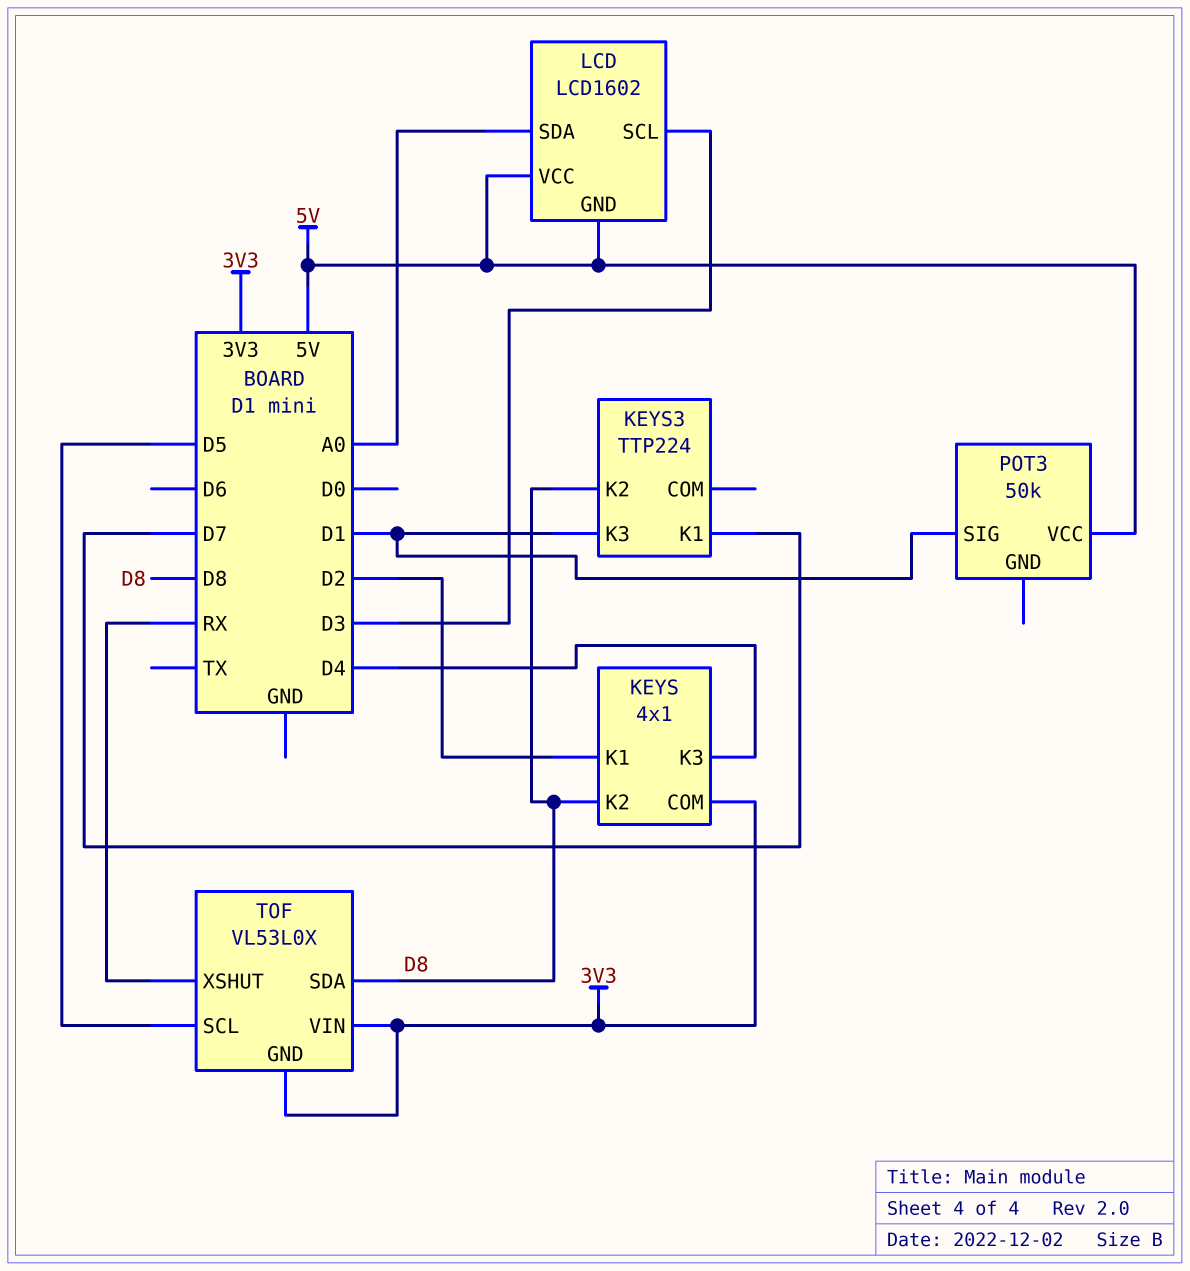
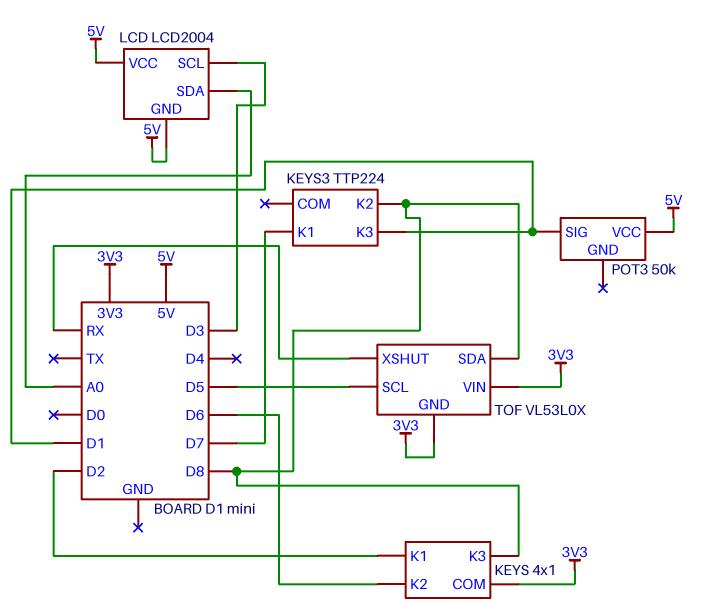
KEYS pin K2: D8 -> D6
KEYS pin K3: D4 -> D8
LCD: LCD1602 -> LCD2004

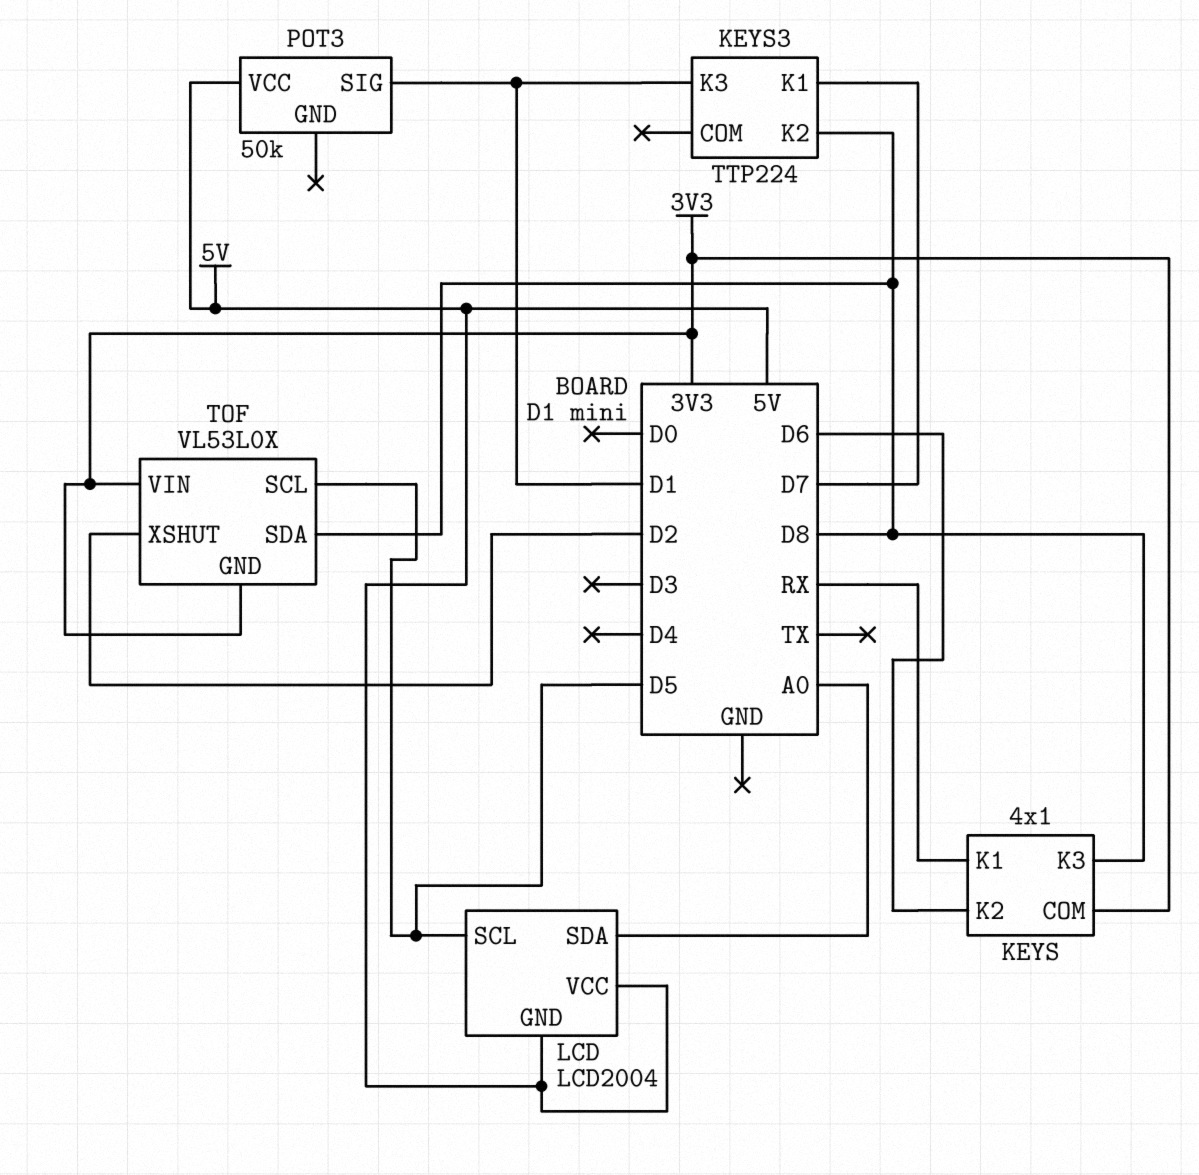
KEYS pin K1: D2 -> RX
LCD pin SCL: D3 -> D5
TOF pin XSHUT: RX -> D2

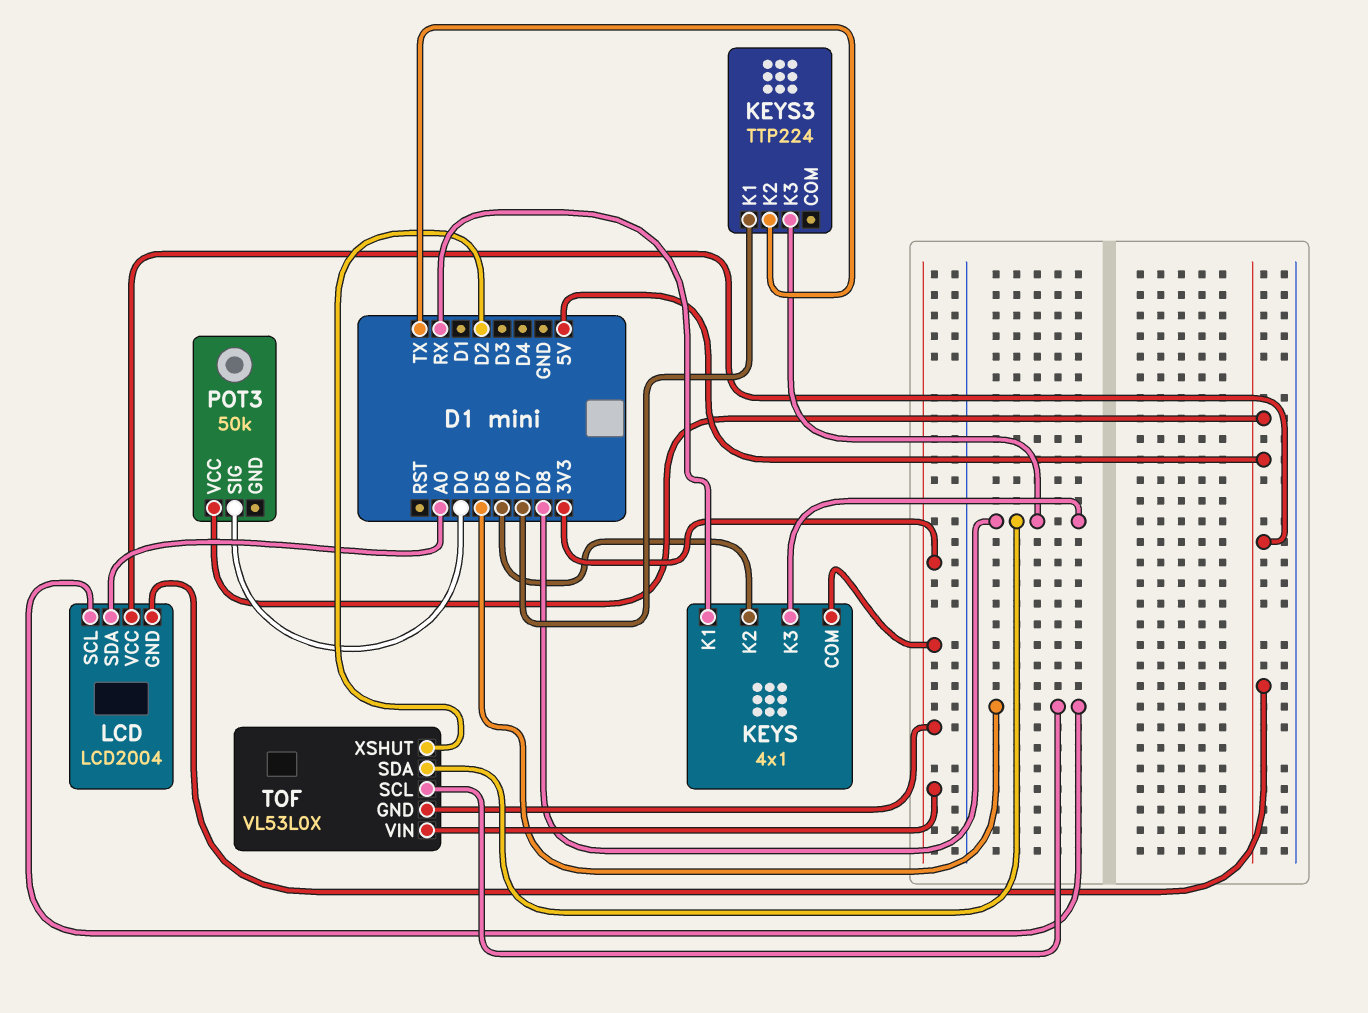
KEYS3 pin K2: D8 -> TX
KEYS3 pin K3: D1 -> D8
POT3 pin SIG: D1 -> D0

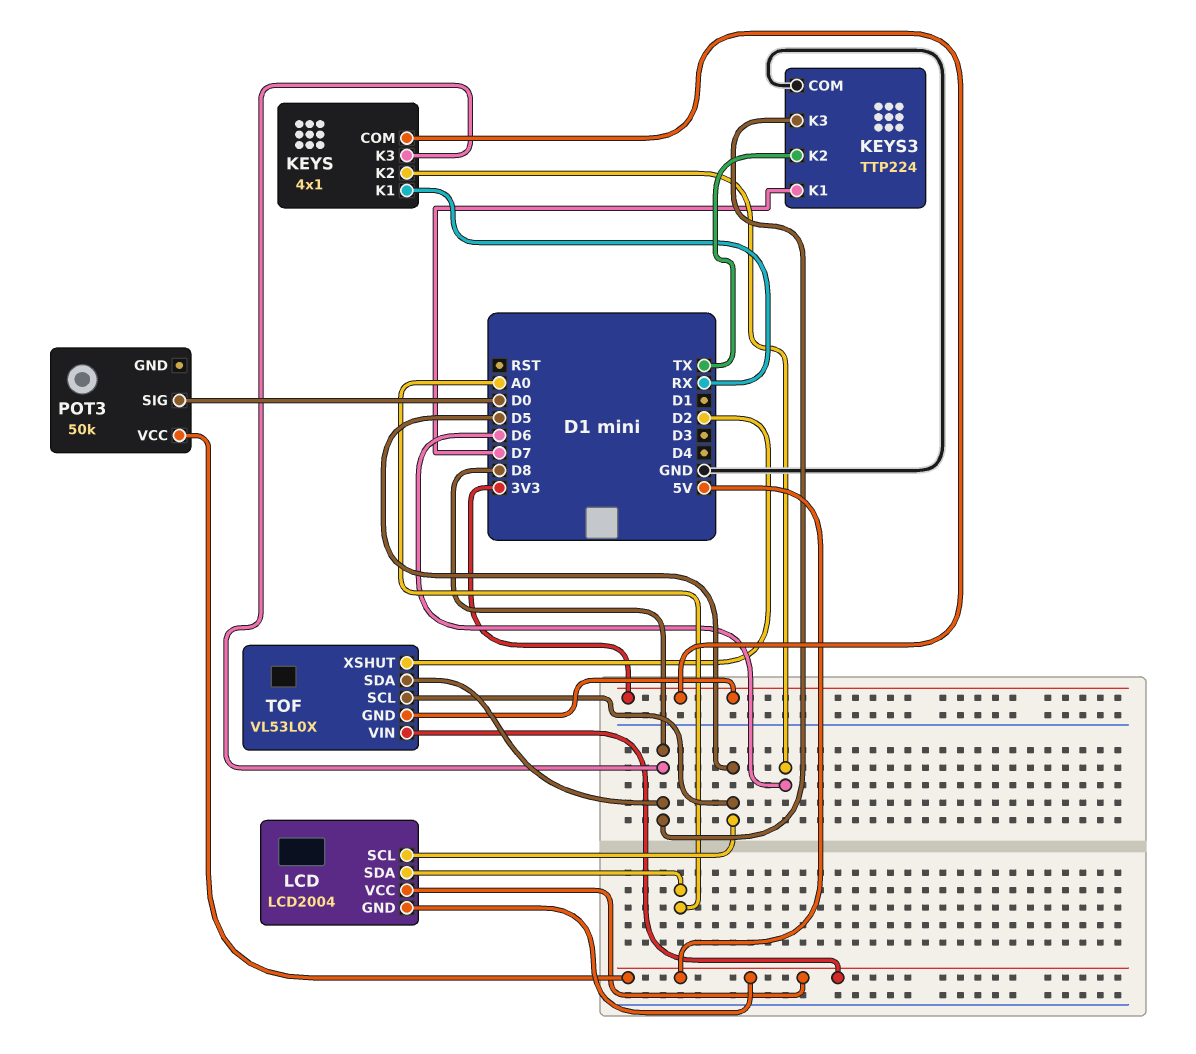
KEYS3 pin COM: none -> GND
TOF pin VIN: 3V3 -> 5V

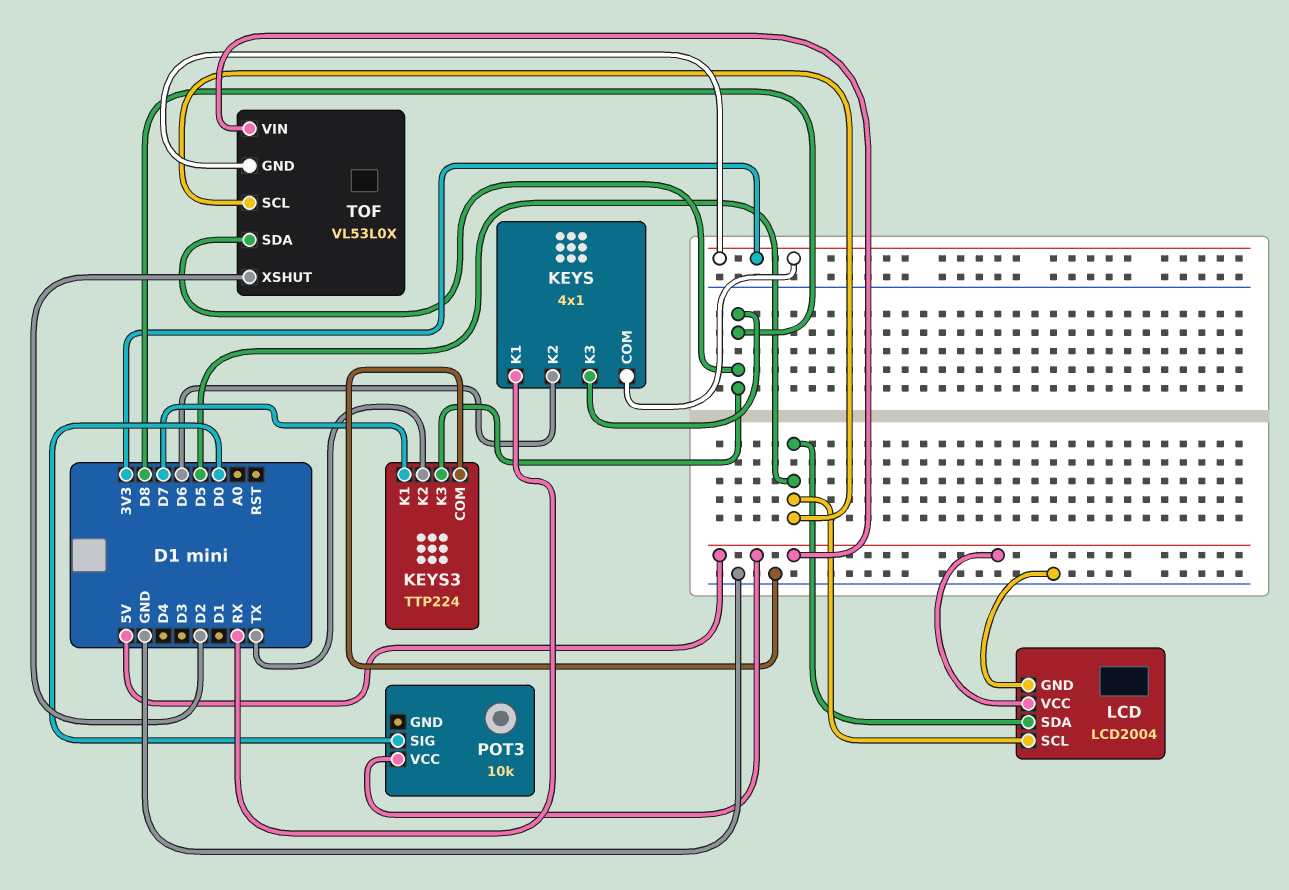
LCD pin GND: 5V -> GND
LCD pin SDA: A0 -> D5
POT3: 50k -> 10k

